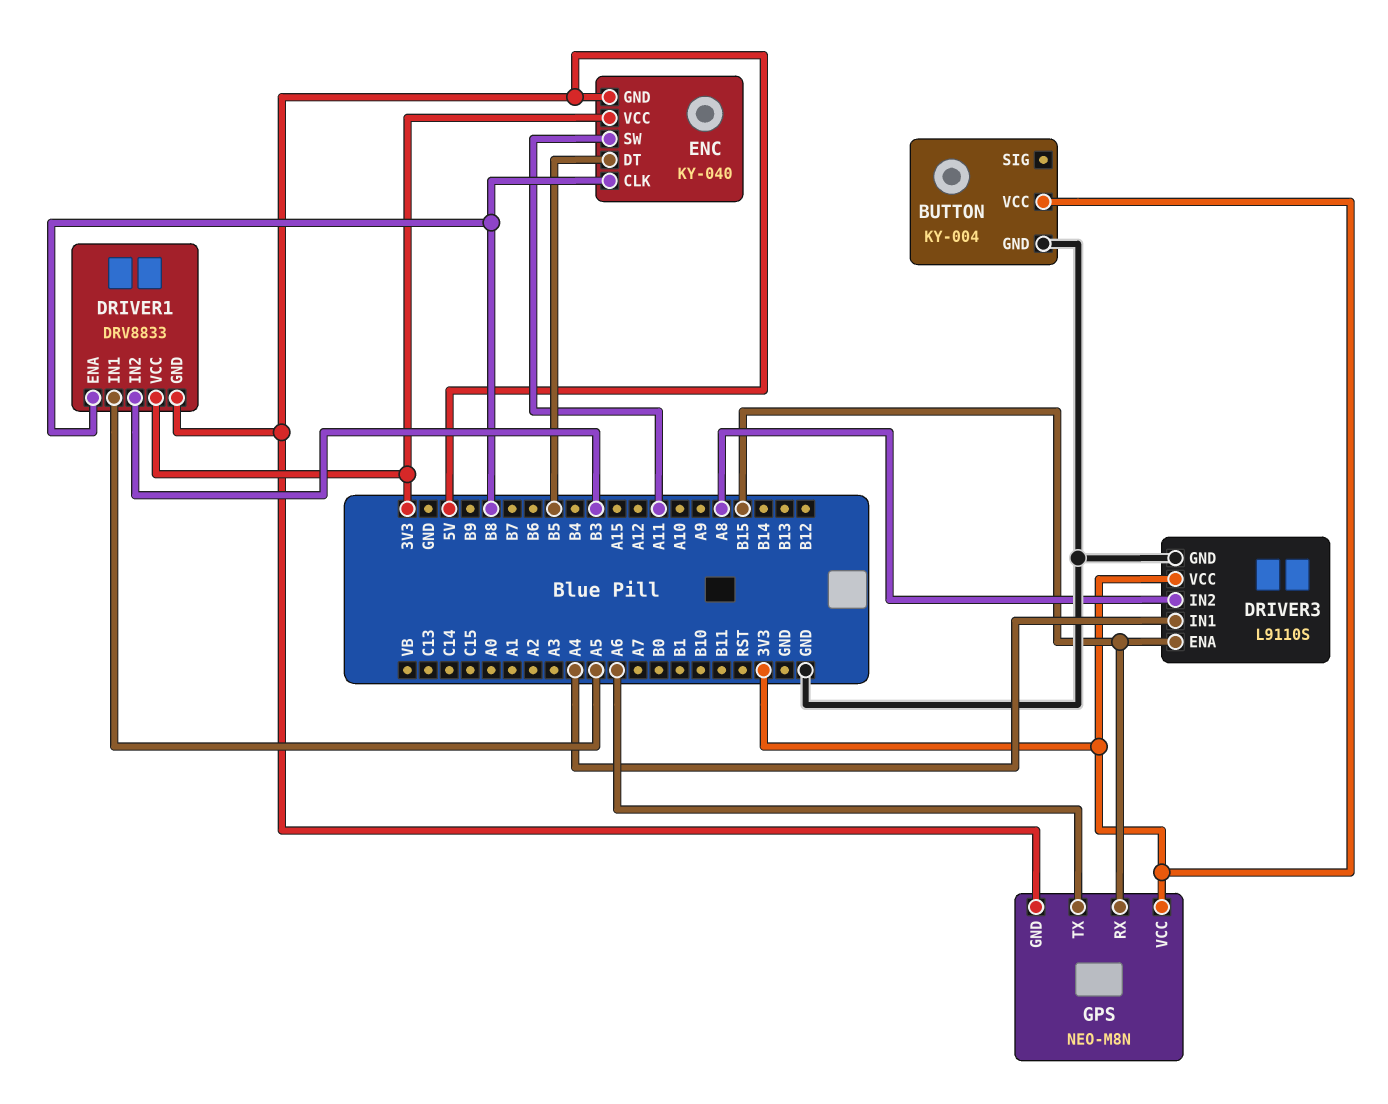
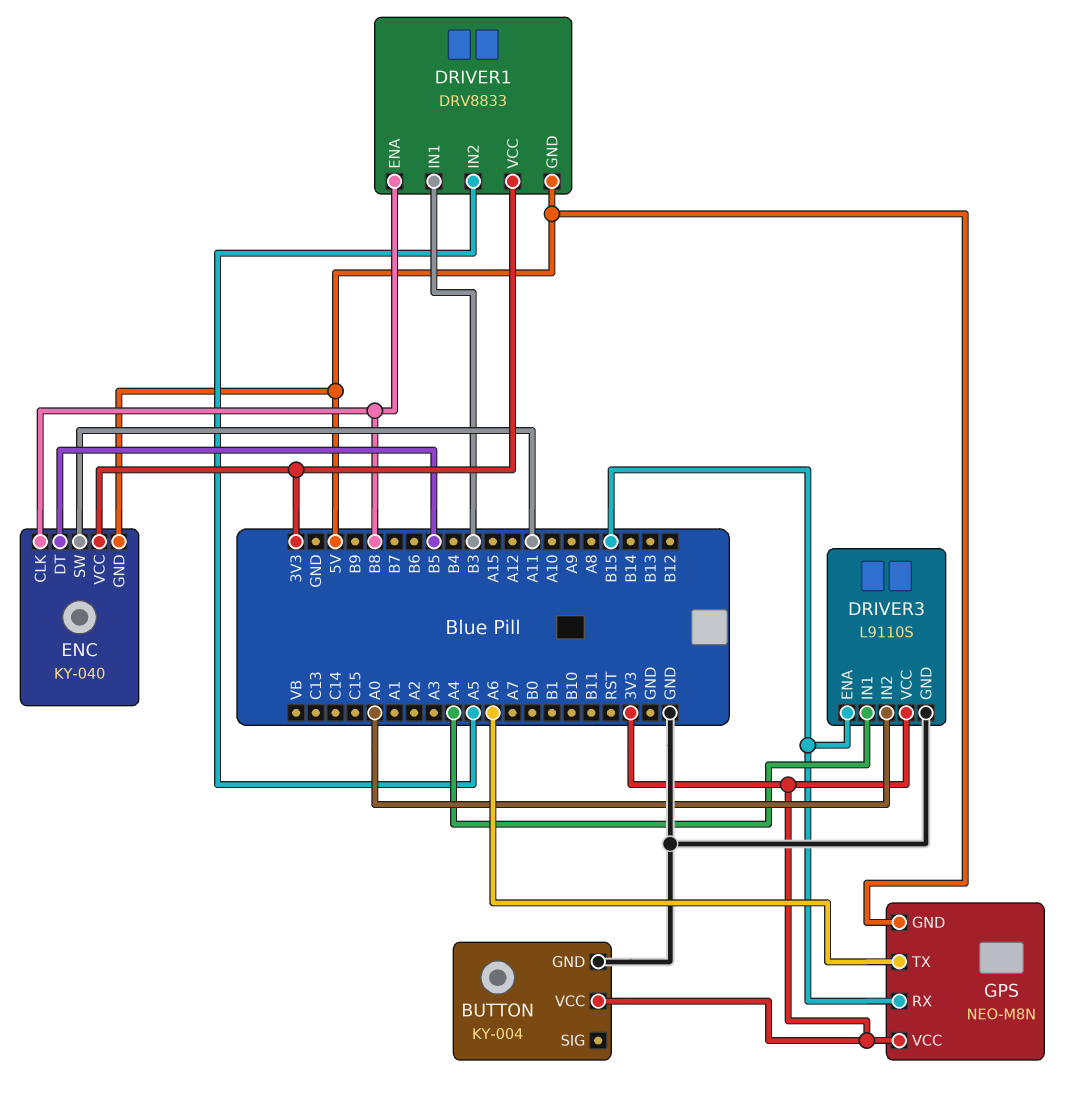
DRIVER1 pin IN1: A5 -> B3
DRIVER1 pin IN2: B3 -> A5
DRIVER3 pin IN2: A8 -> A0

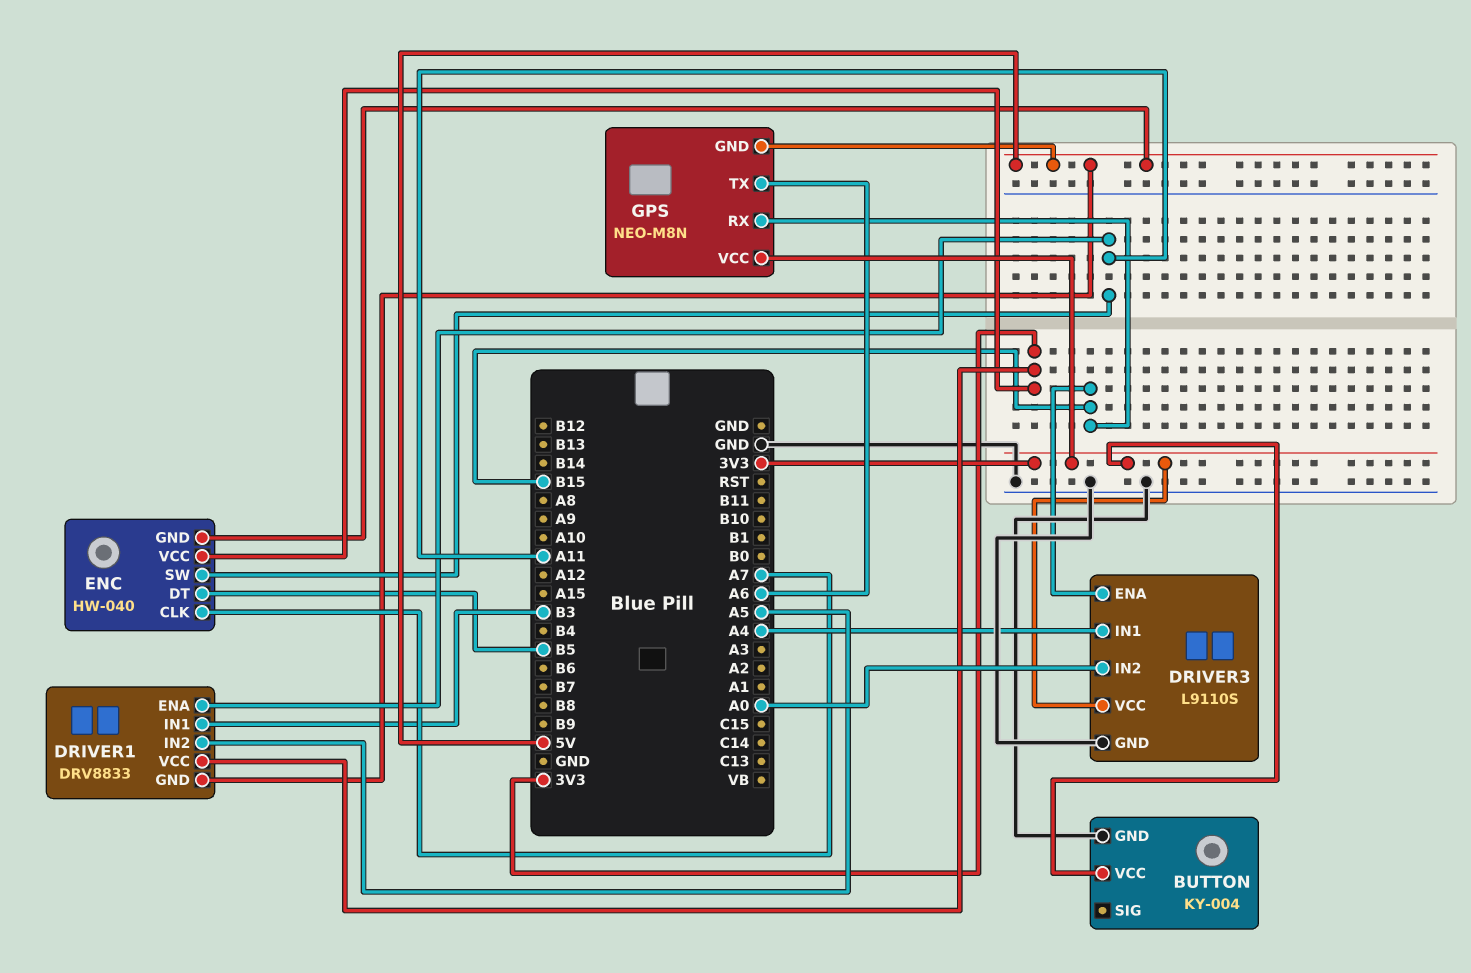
DRIVER1 pin ENA: B8 -> A11
ENC: KY-040 -> HW-040
ENC pin CLK: B8 -> A7

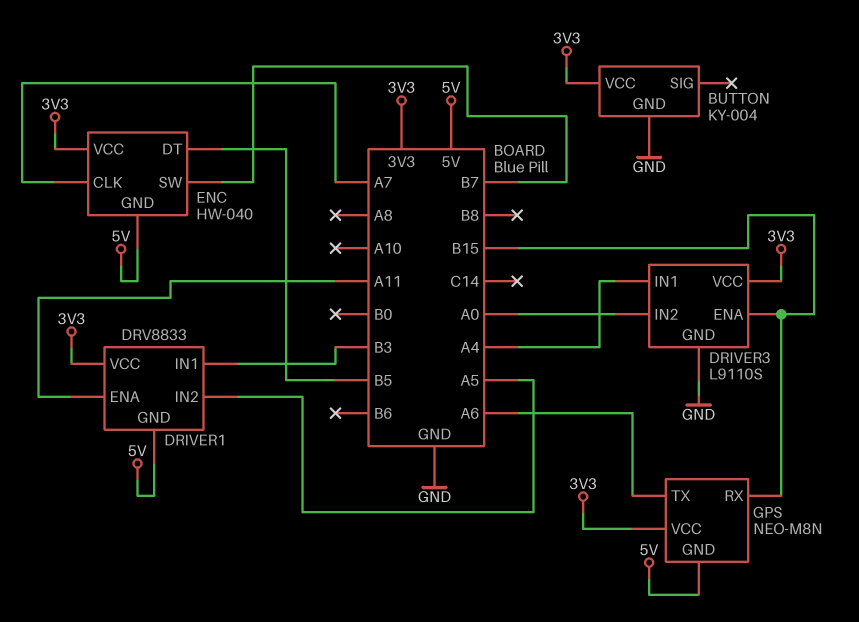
ENC pin SW: A11 -> B7

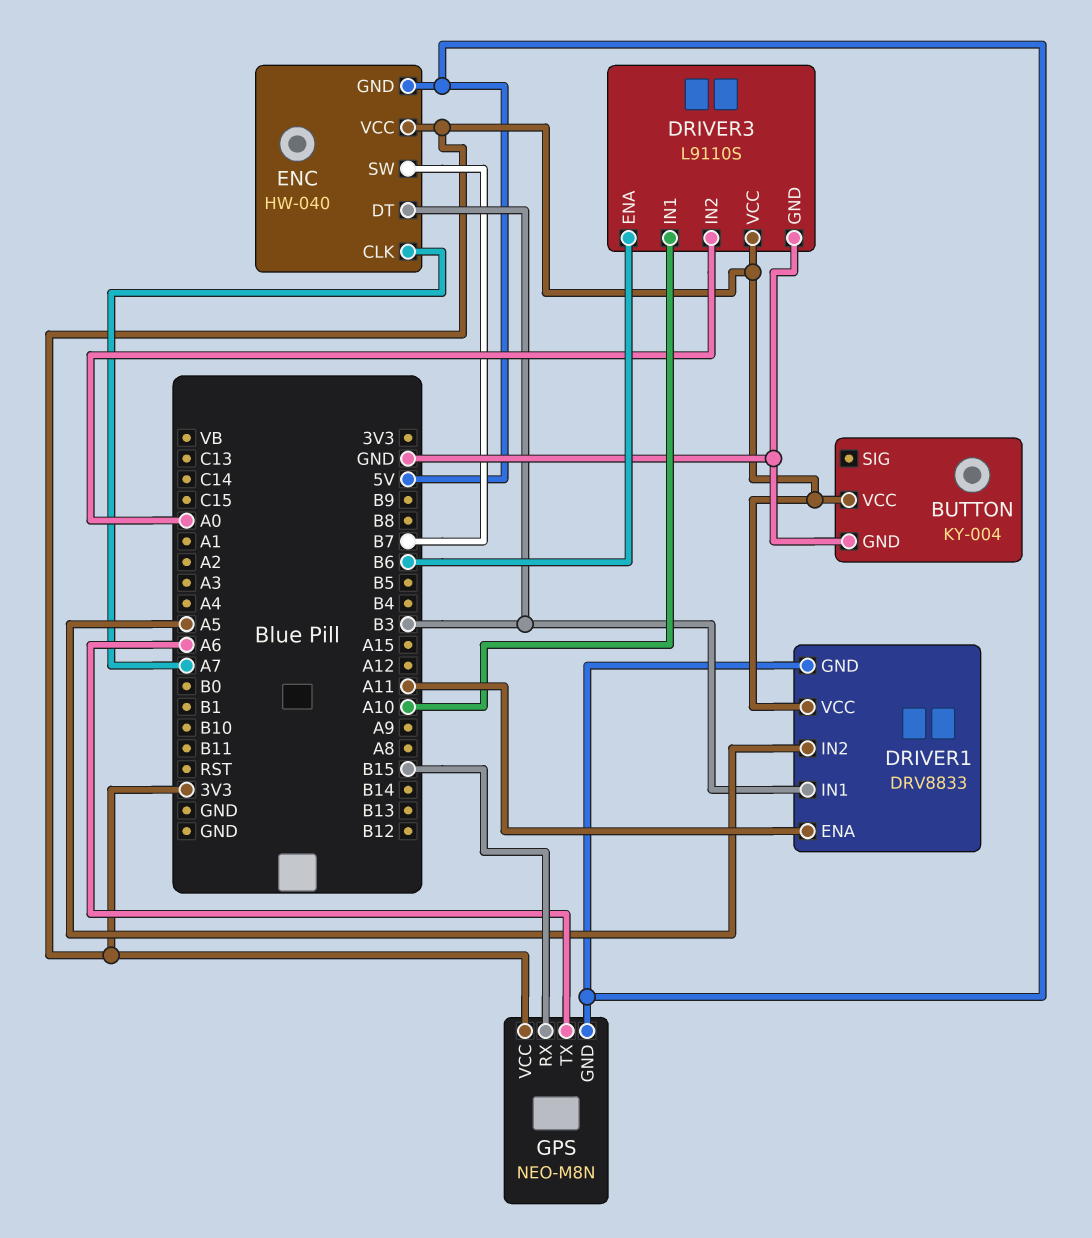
DRIVER3 pin ENA: B15 -> B6
DRIVER3 pin IN1: A4 -> A10
ENC pin DT: B5 -> B3

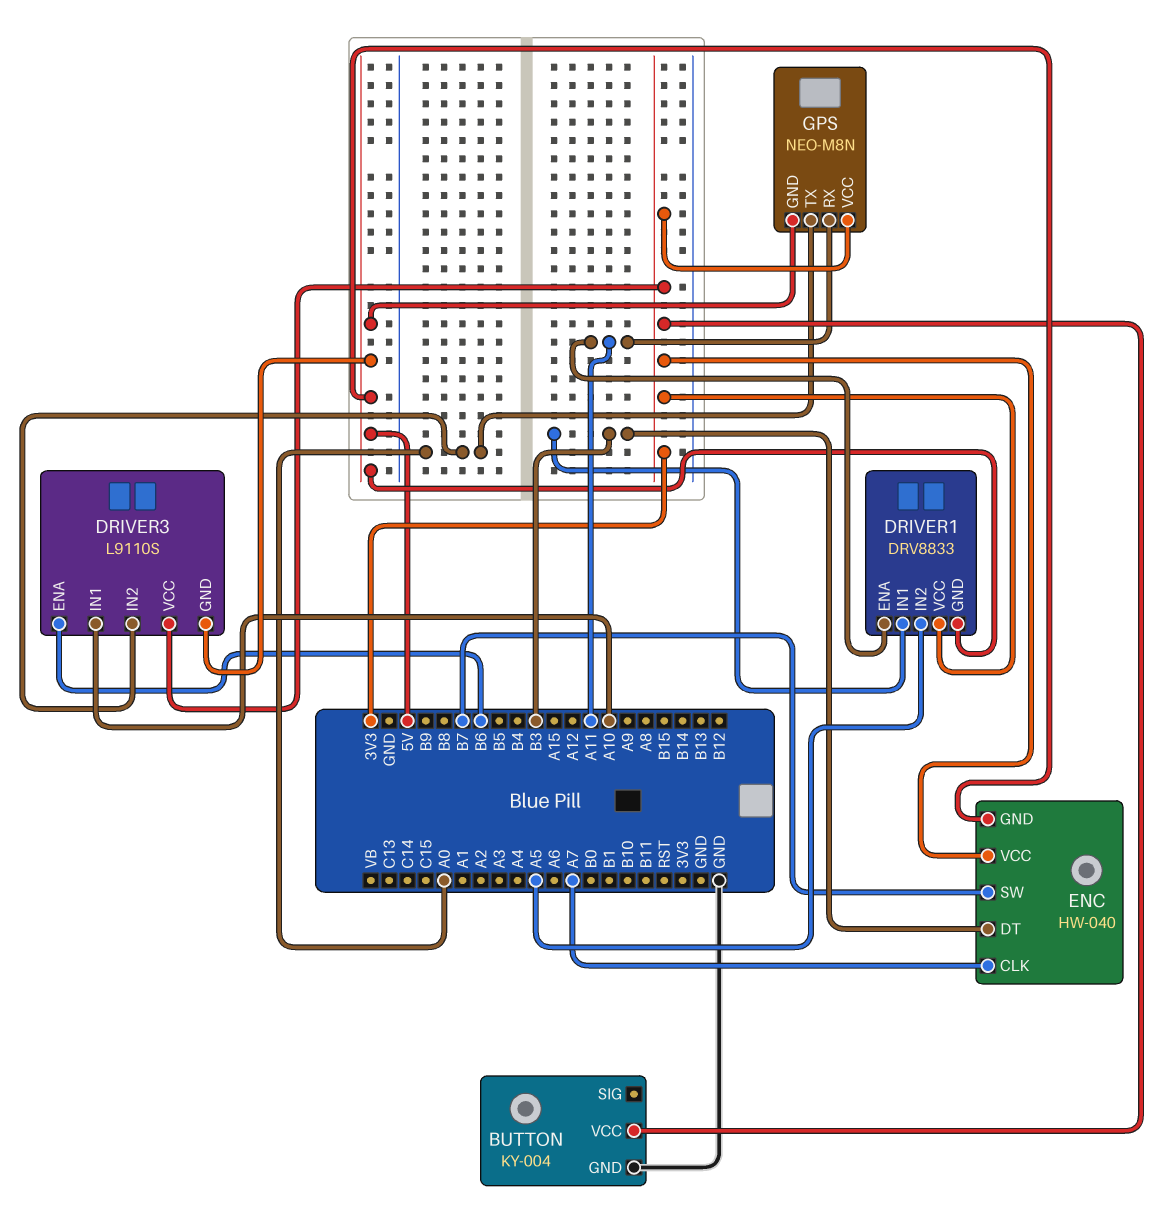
DRIVER3 pin GND: GND -> 5V
GPS pin RX: B15 -> A11
GPS pin TX: A6 -> A0

